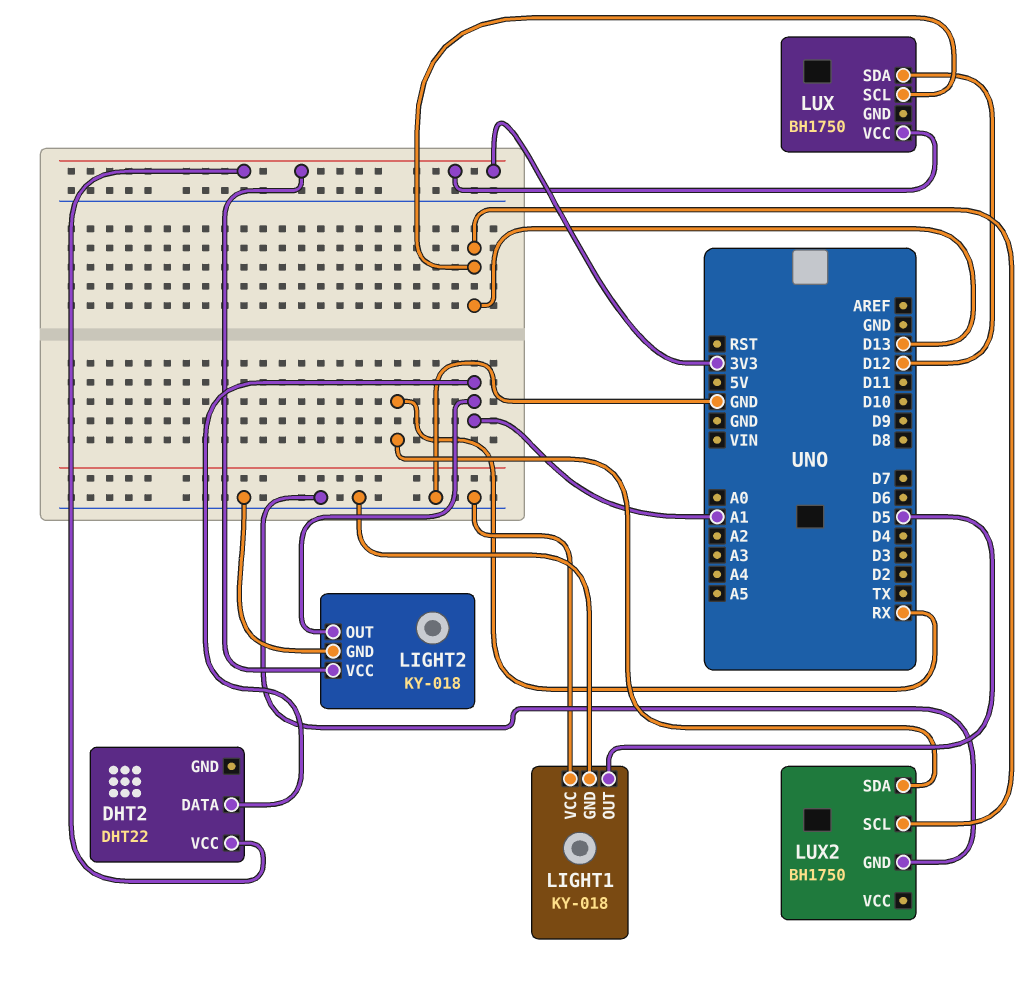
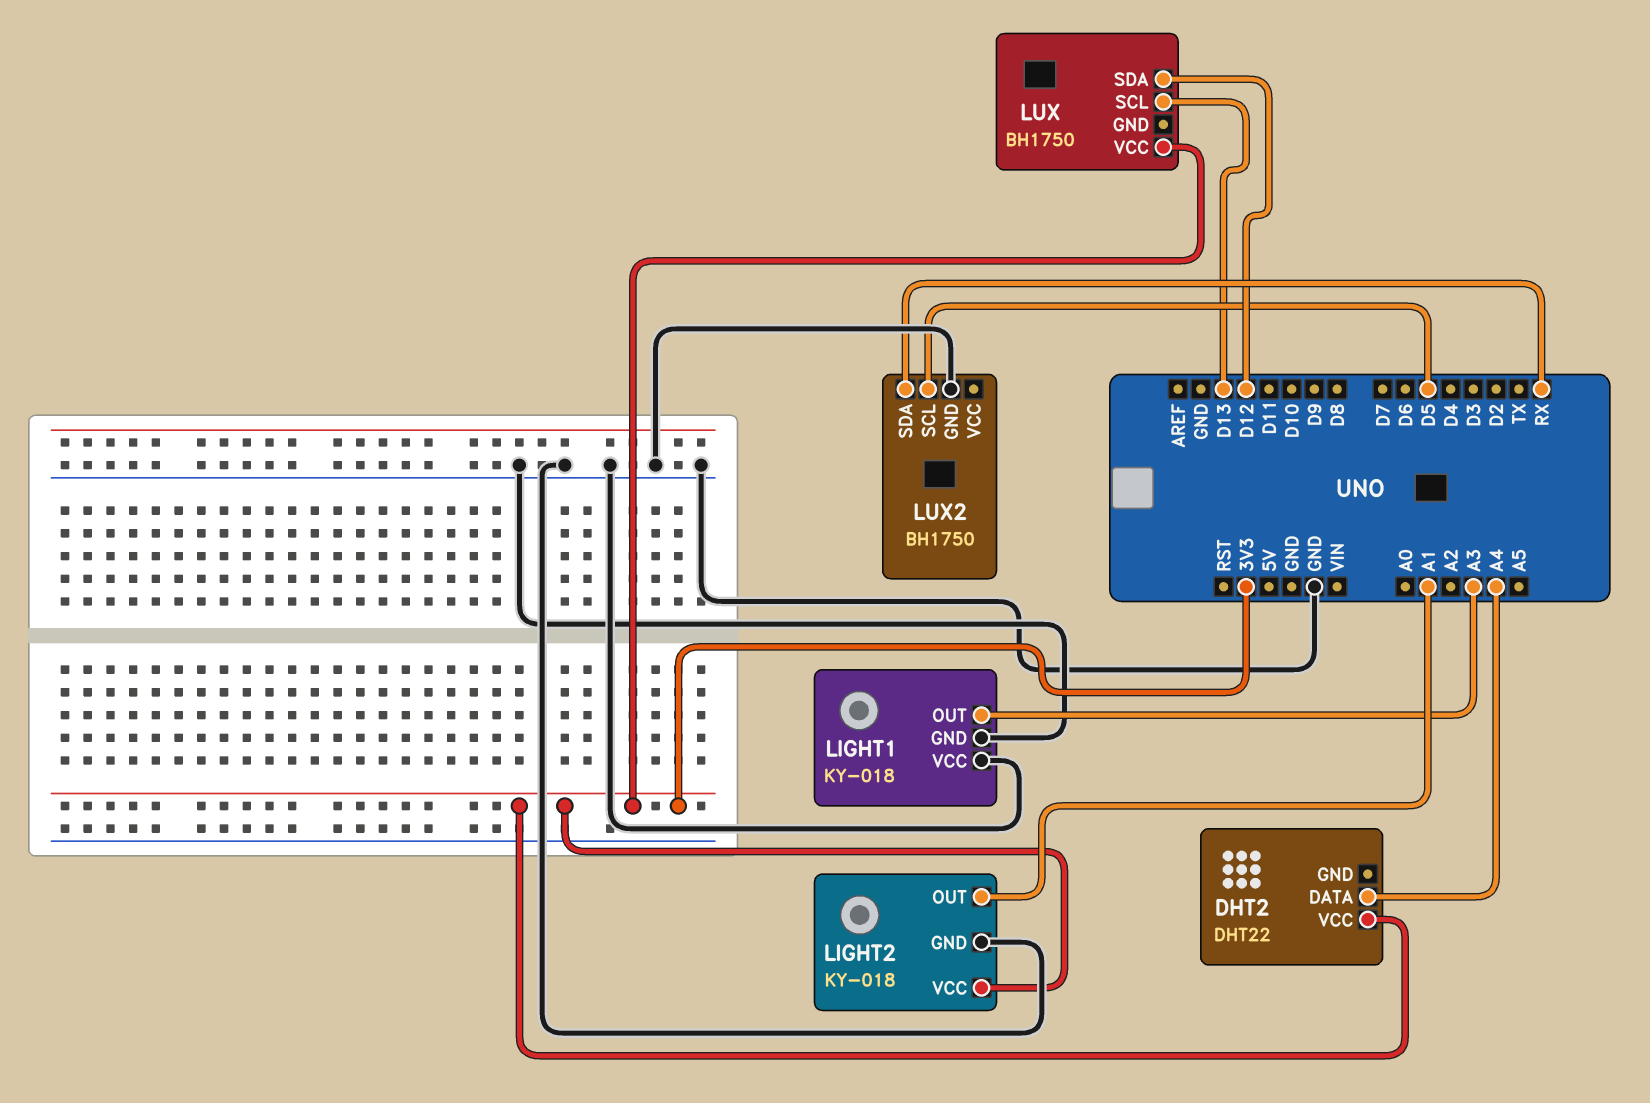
DHT2 pin DATA: A1 -> A4
LIGHT1 pin OUT: D5 -> A3
LUX2 pin SCL: D13 -> D5

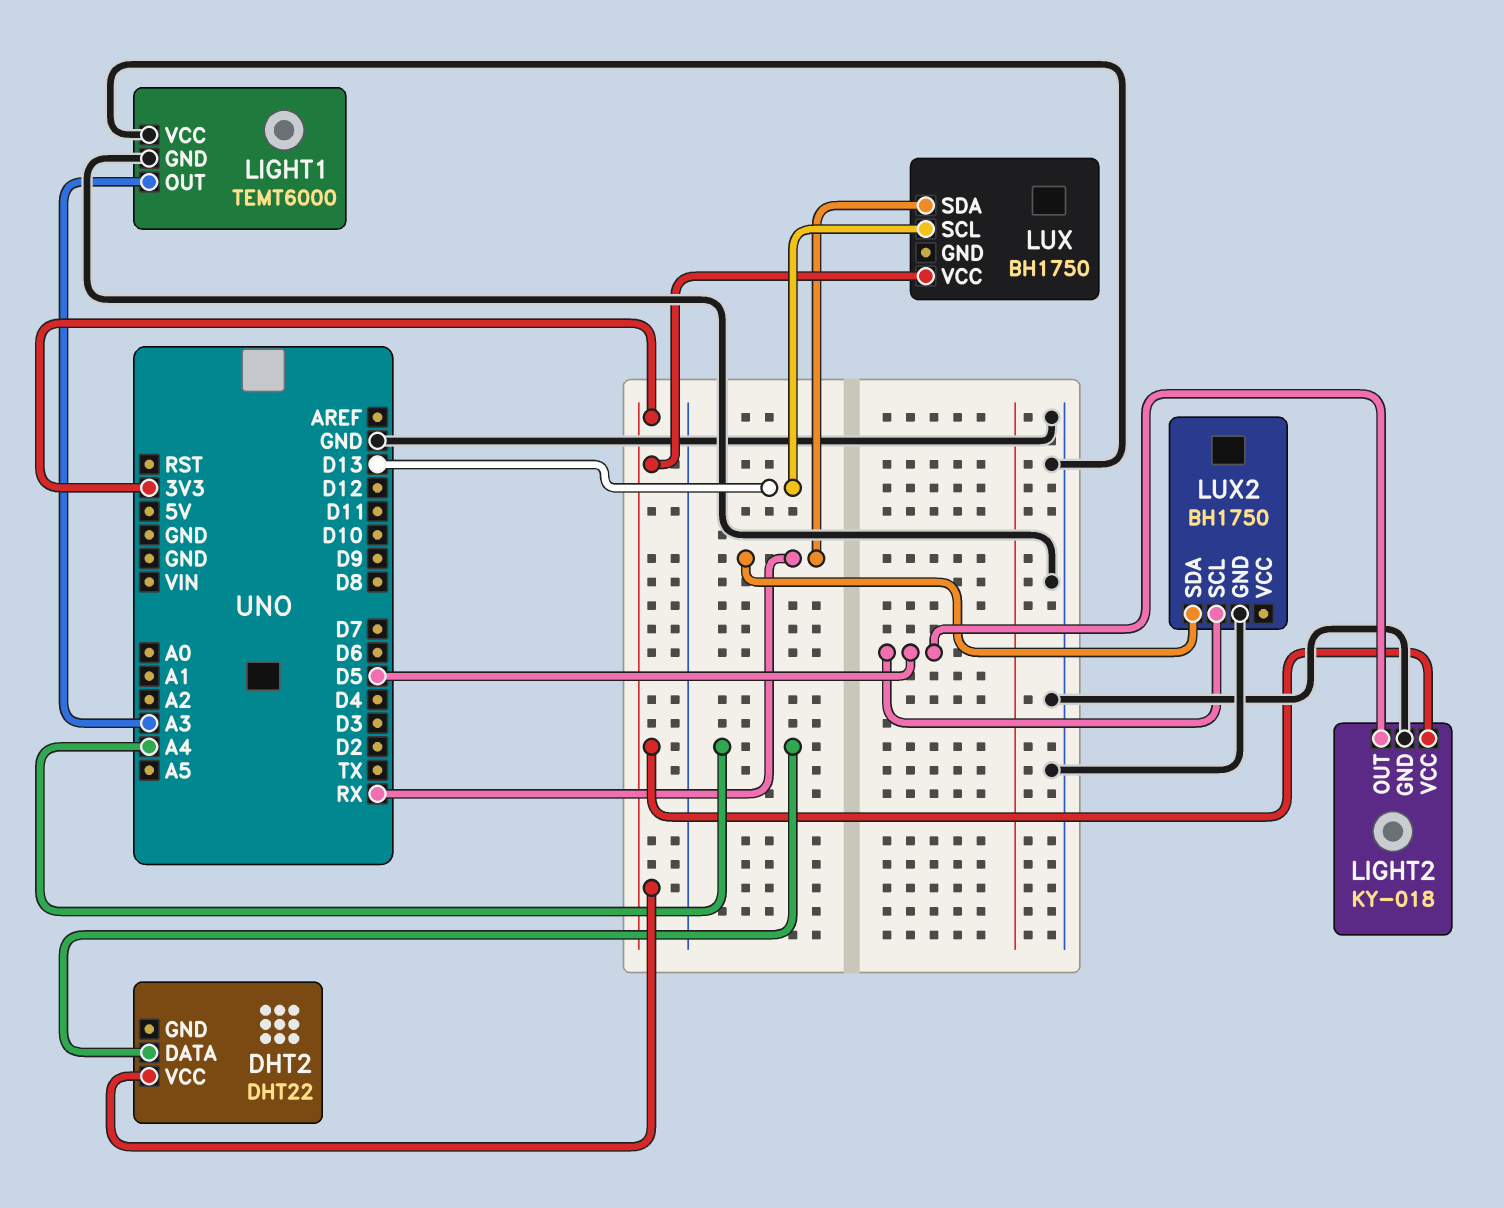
LIGHT1: KY-018 -> TEMT6000
LIGHT2 pin OUT: A1 -> D5
LUX pin SDA: D12 -> RX

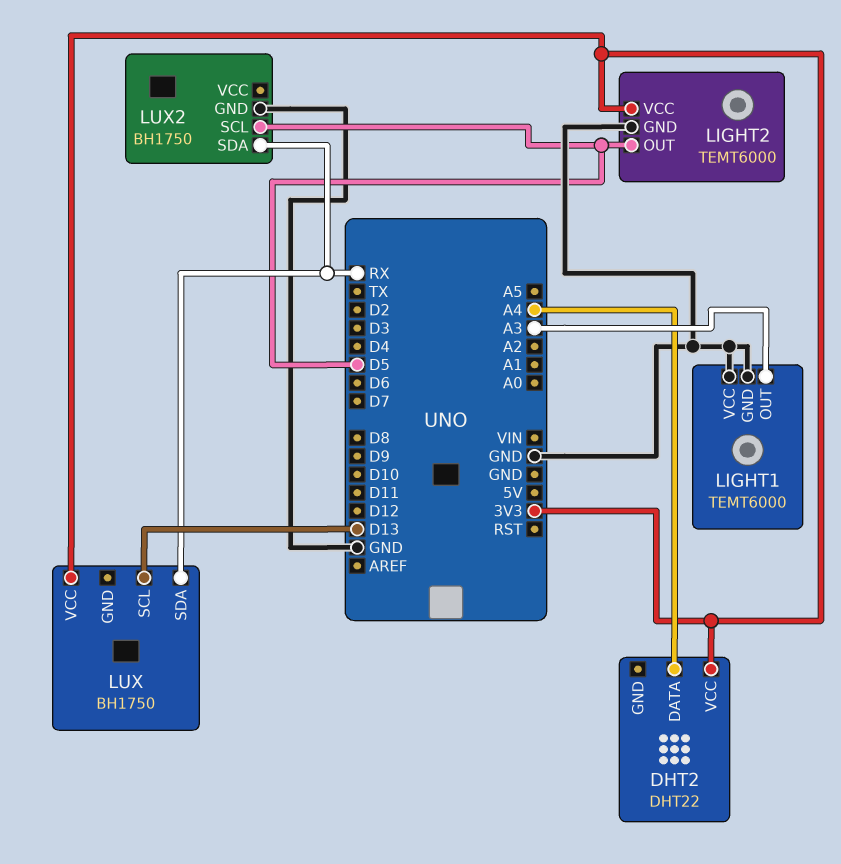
LIGHT2: KY-018 -> TEMT6000

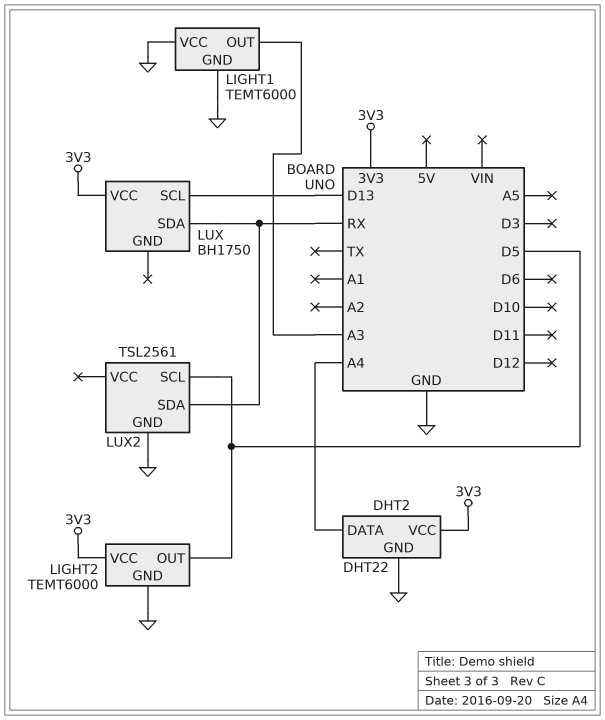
DHT2 pin GND: none -> GND
LUX2: BH1750 -> TSL2561

